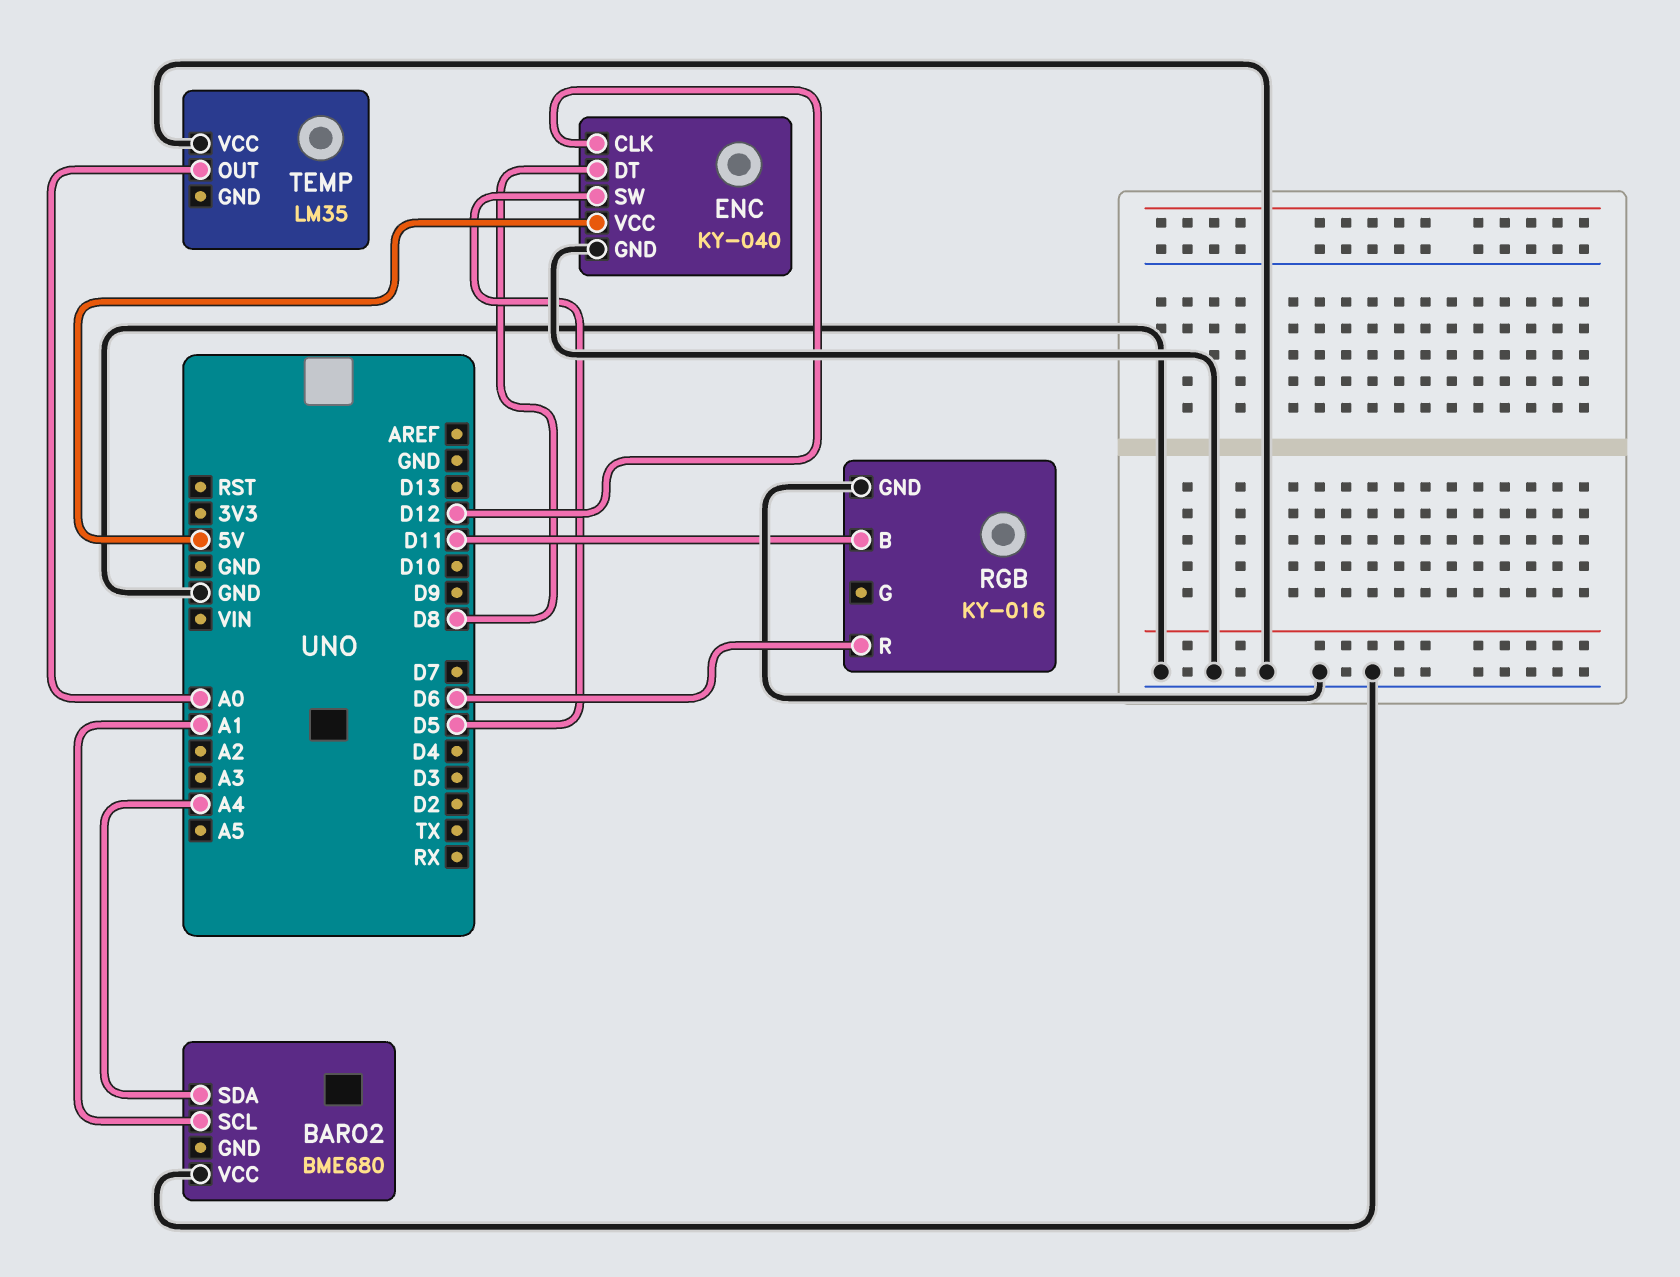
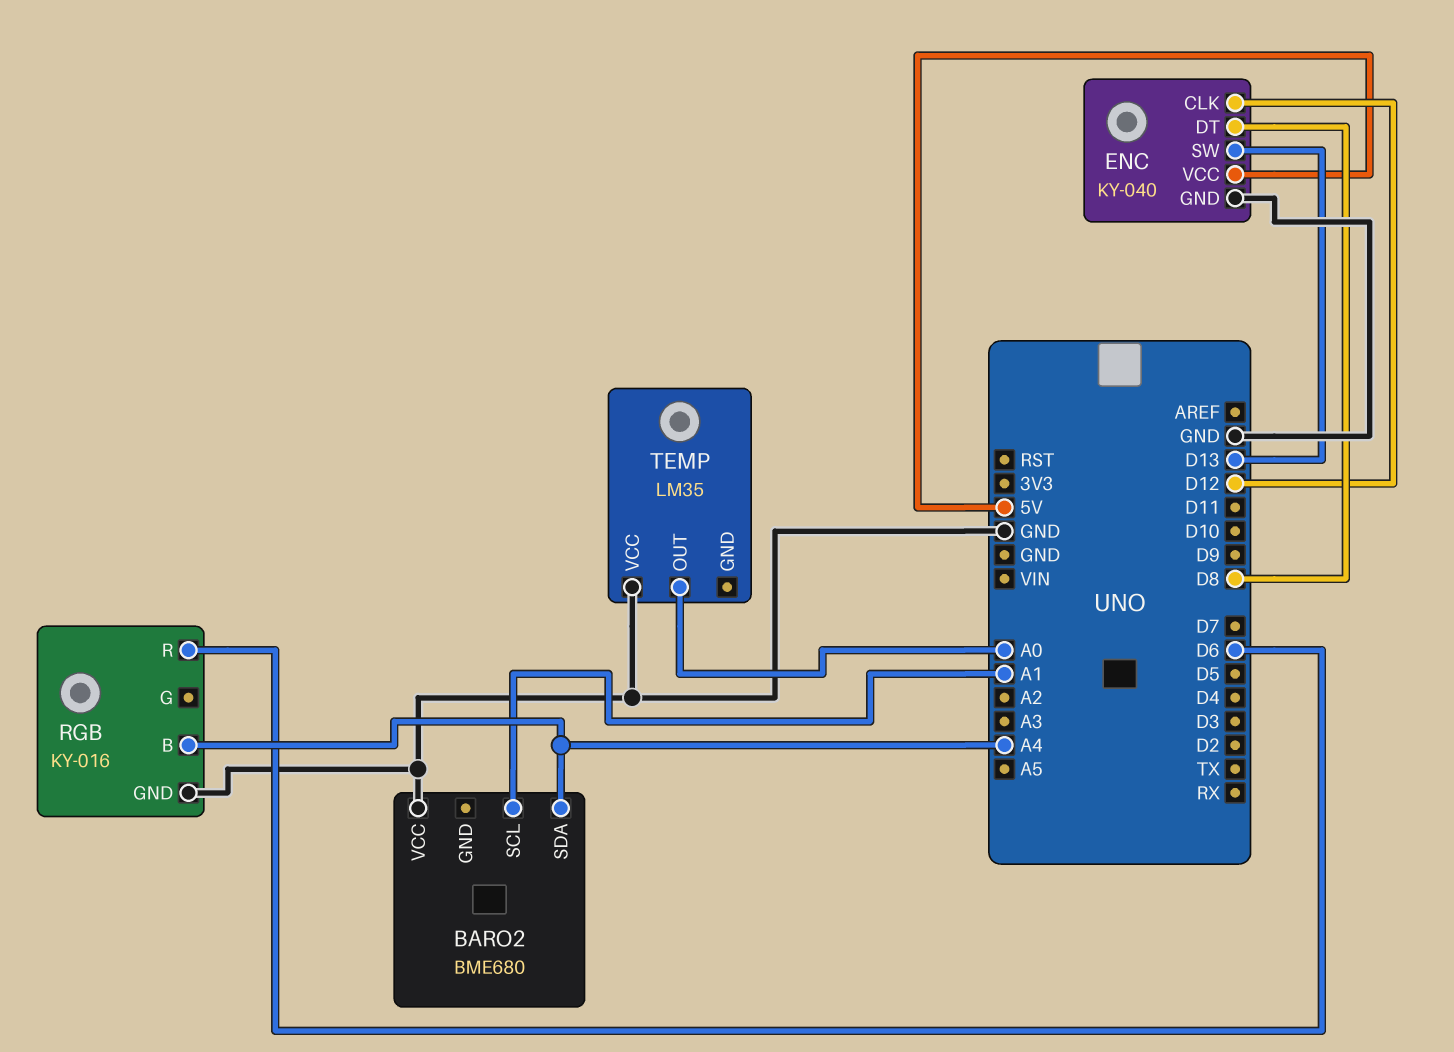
ENC pin SW: D5 -> D13
RGB pin B: D11 -> A4

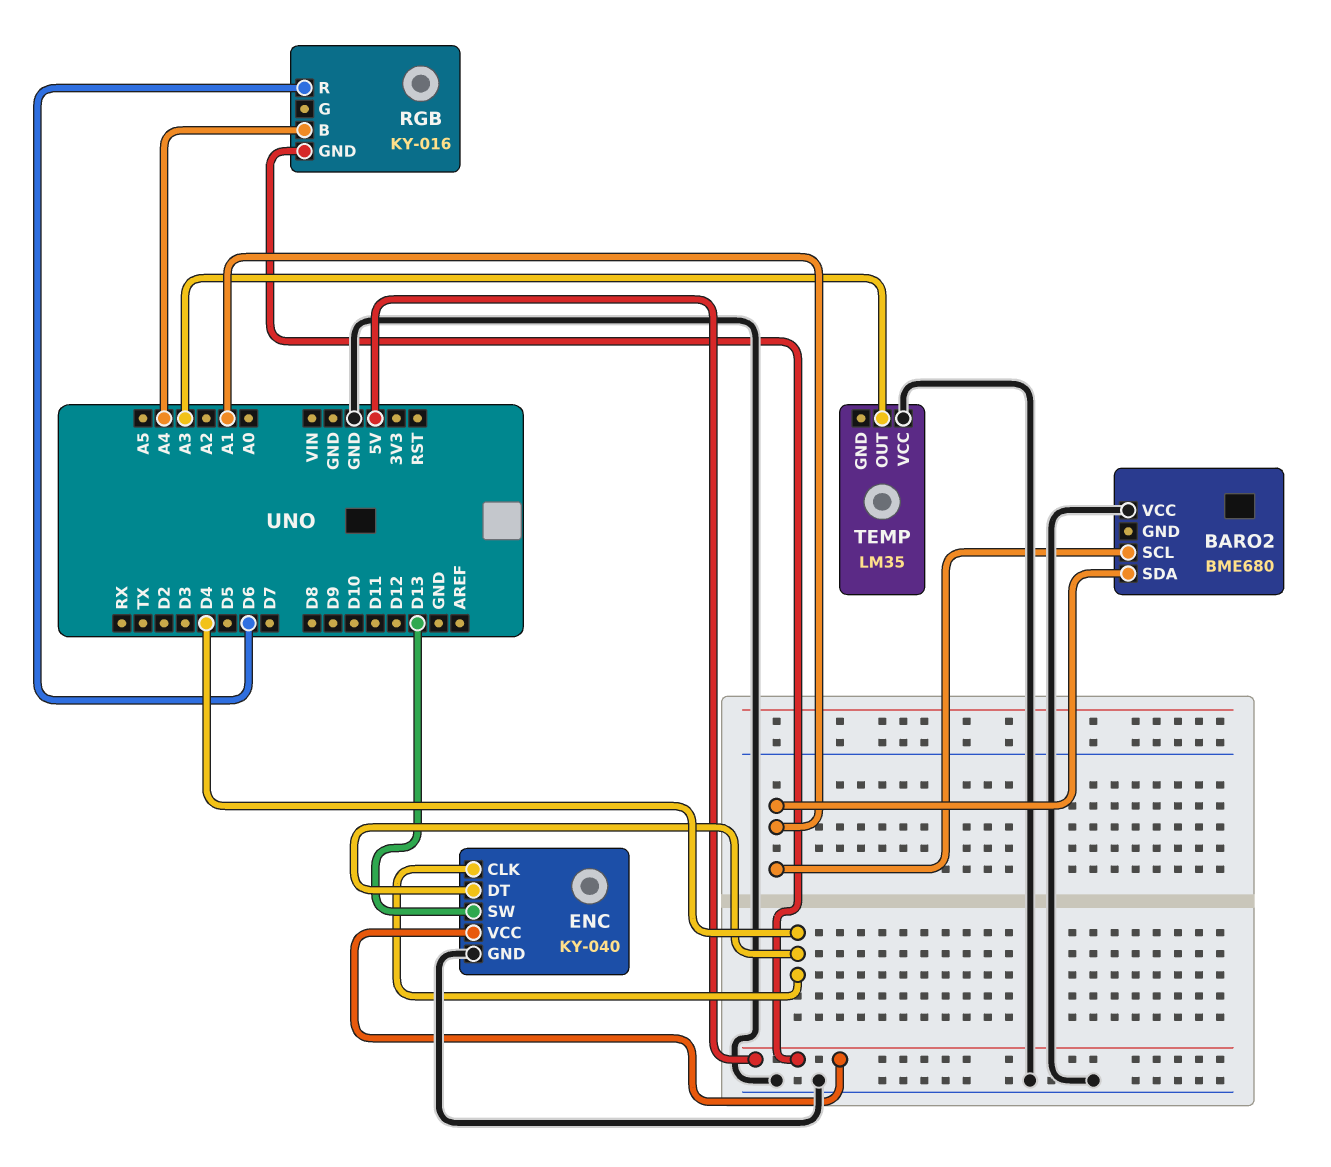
BARO2 pin SDA: A4 -> A1
ENC pin CLK: D12 -> D4
ENC pin DT: D8 -> D4
RGB pin GND: GND -> 5V
TEMP pin OUT: A0 -> A3

